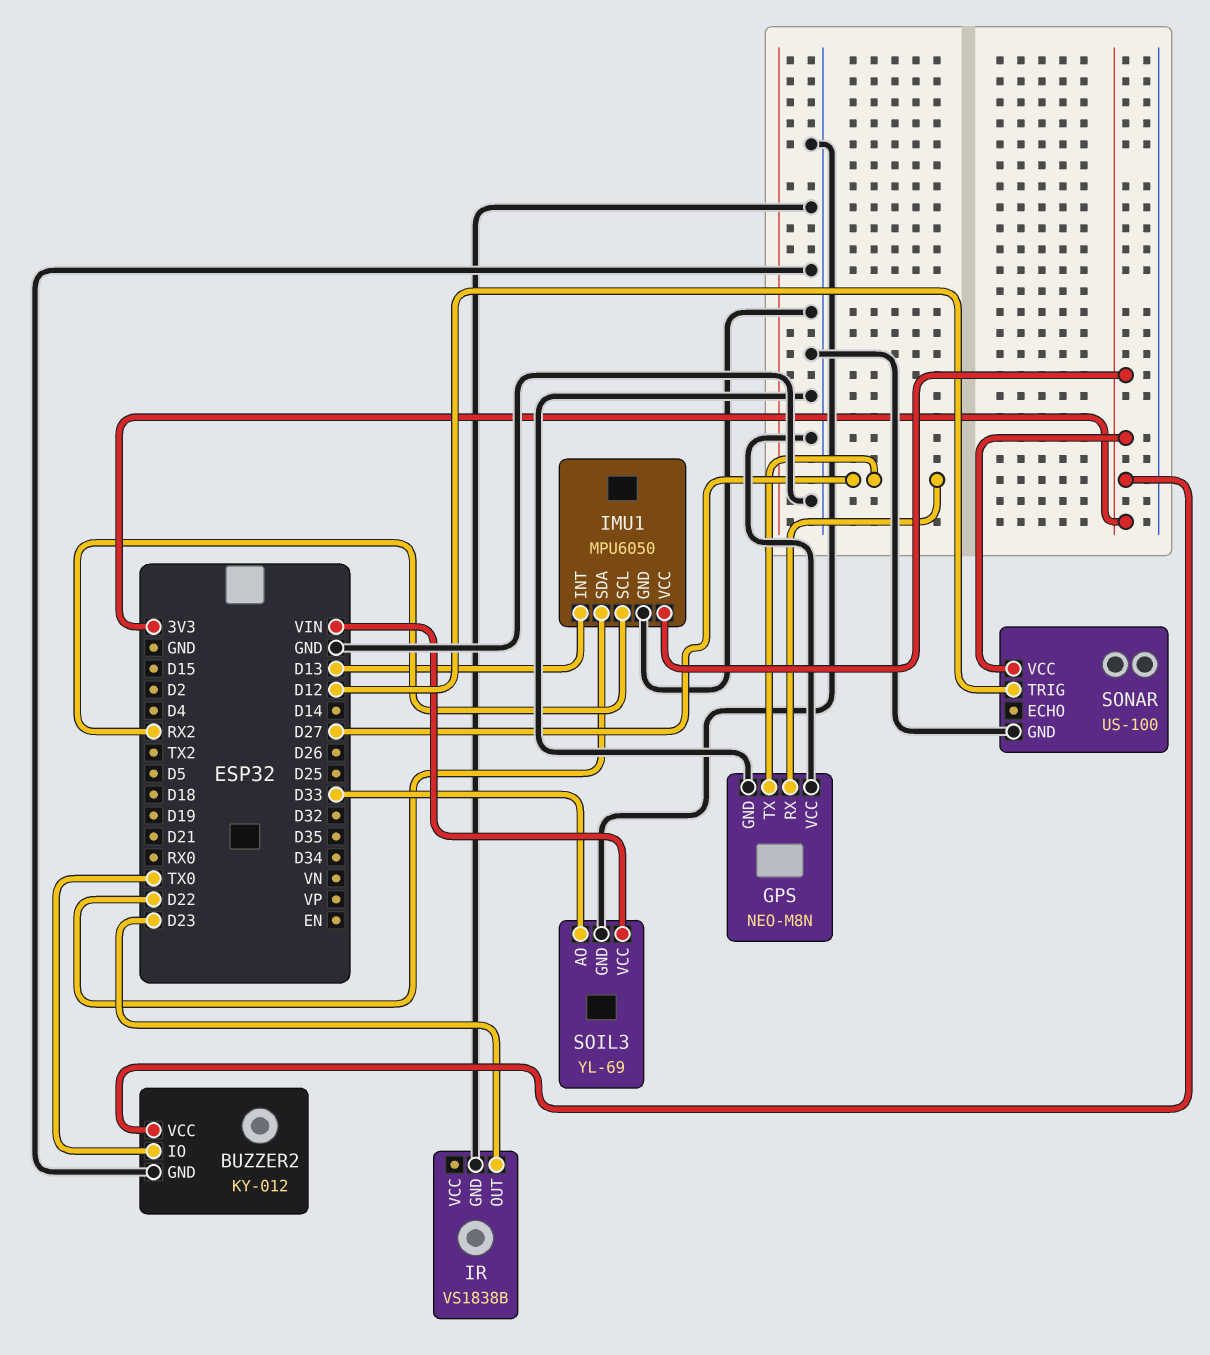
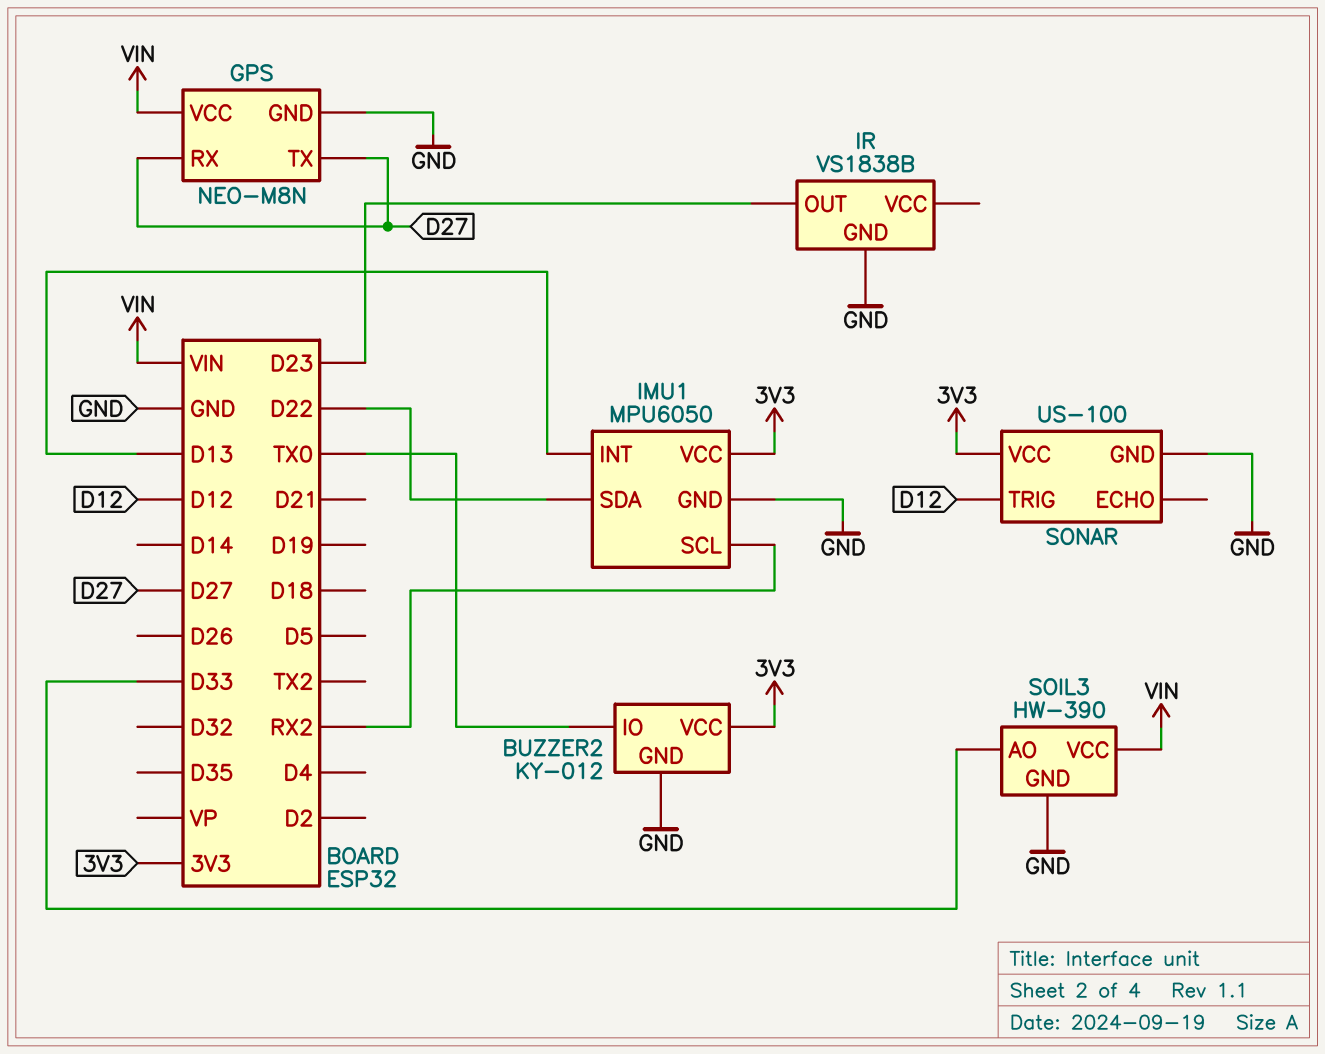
GPS pin VCC: GND -> VIN
SOIL3: YL-69 -> HW-390

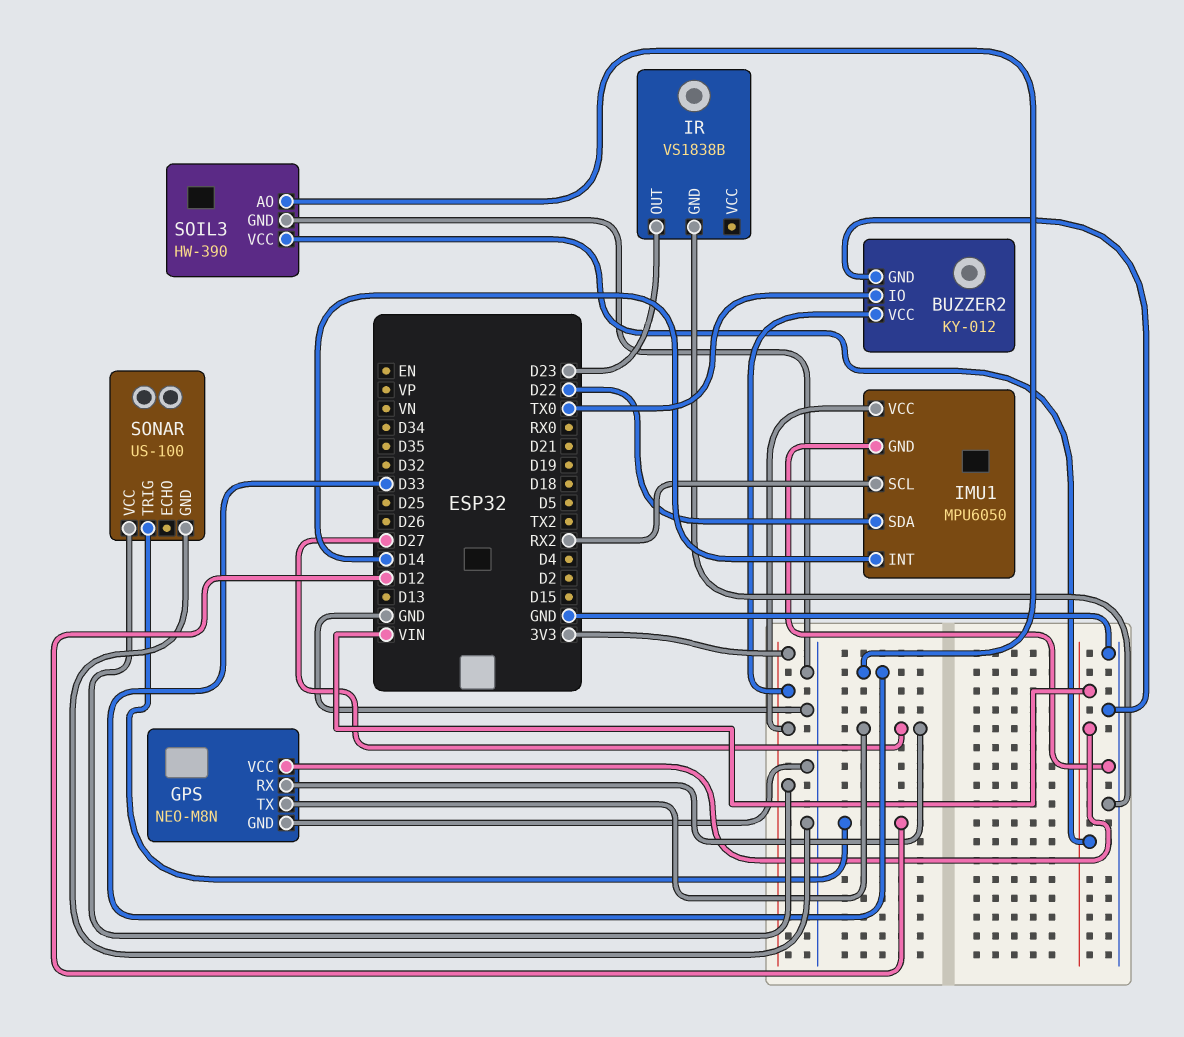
IMU1 pin INT: D13 -> D14

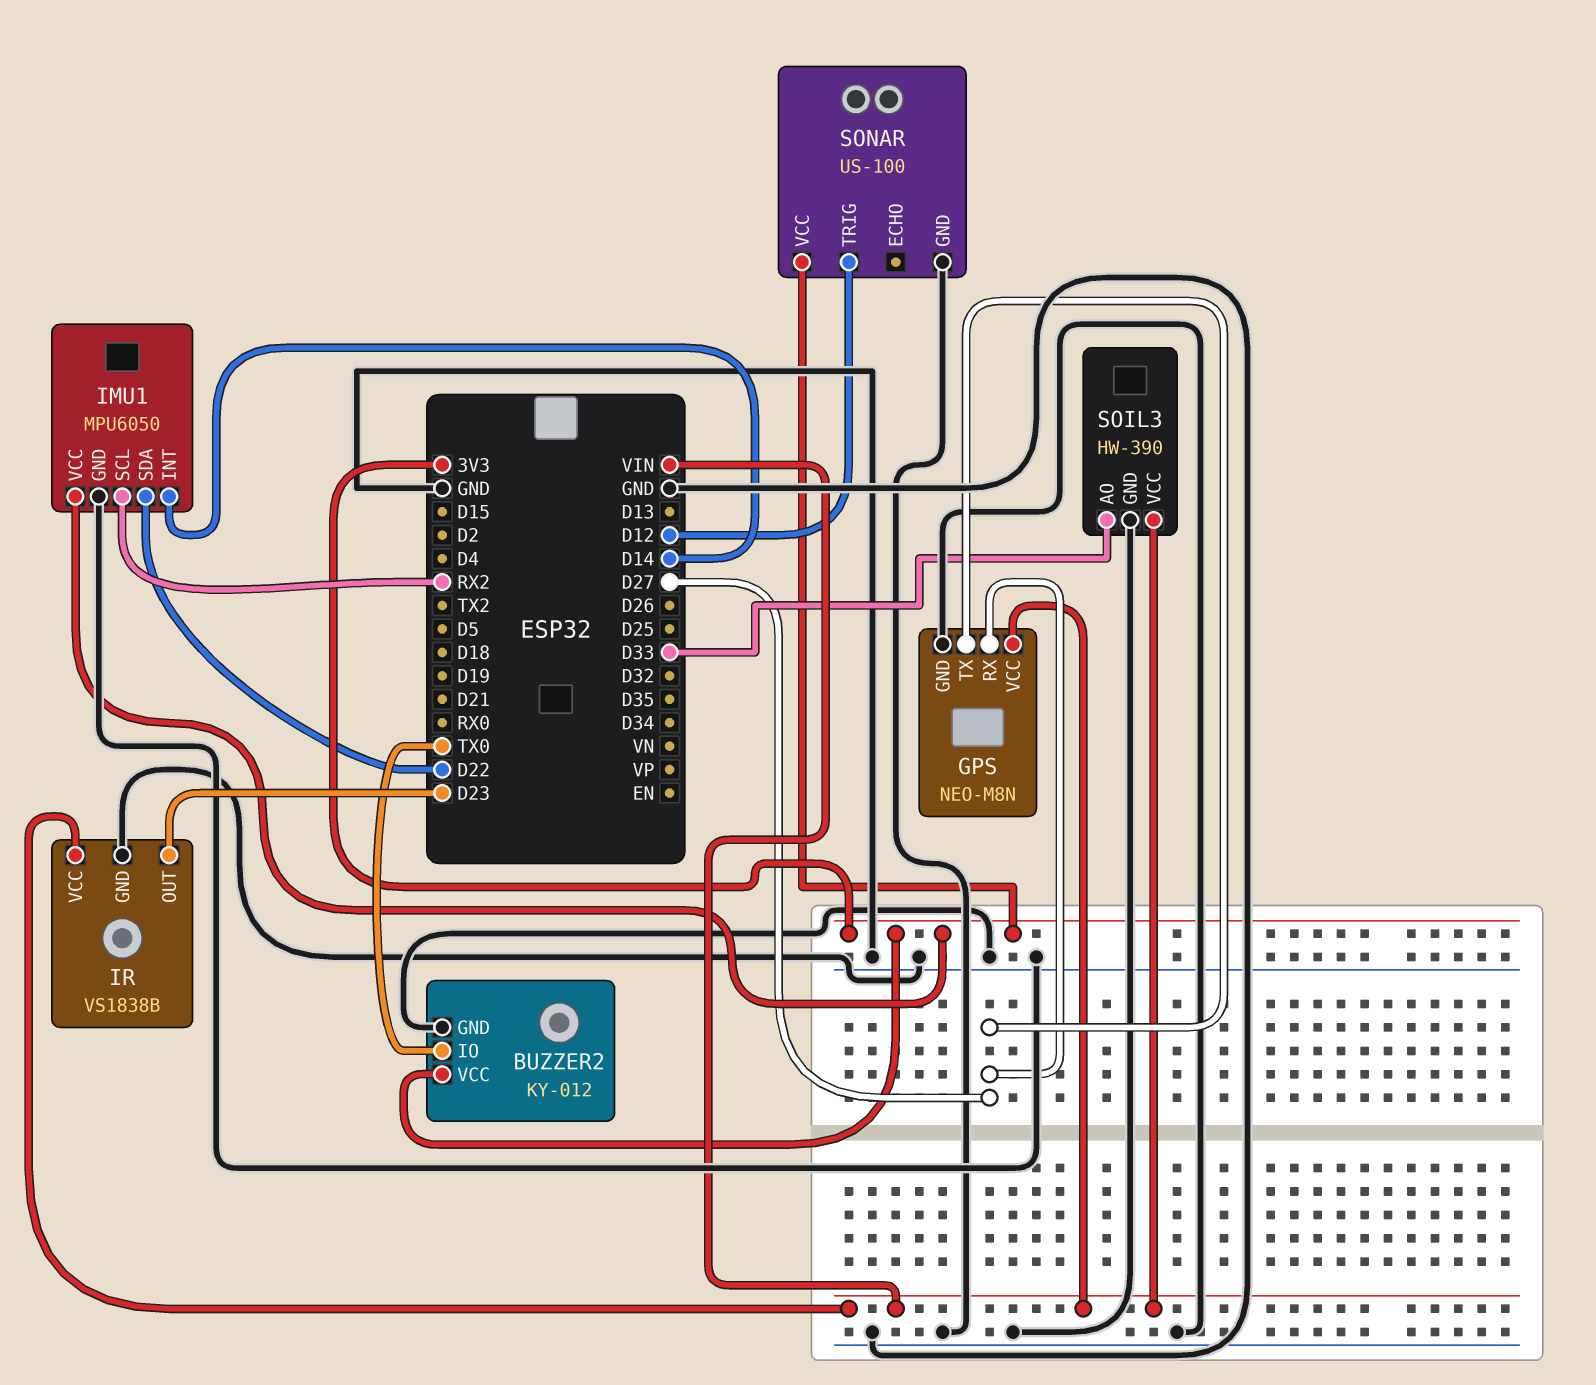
IR pin VCC: none -> VIN

